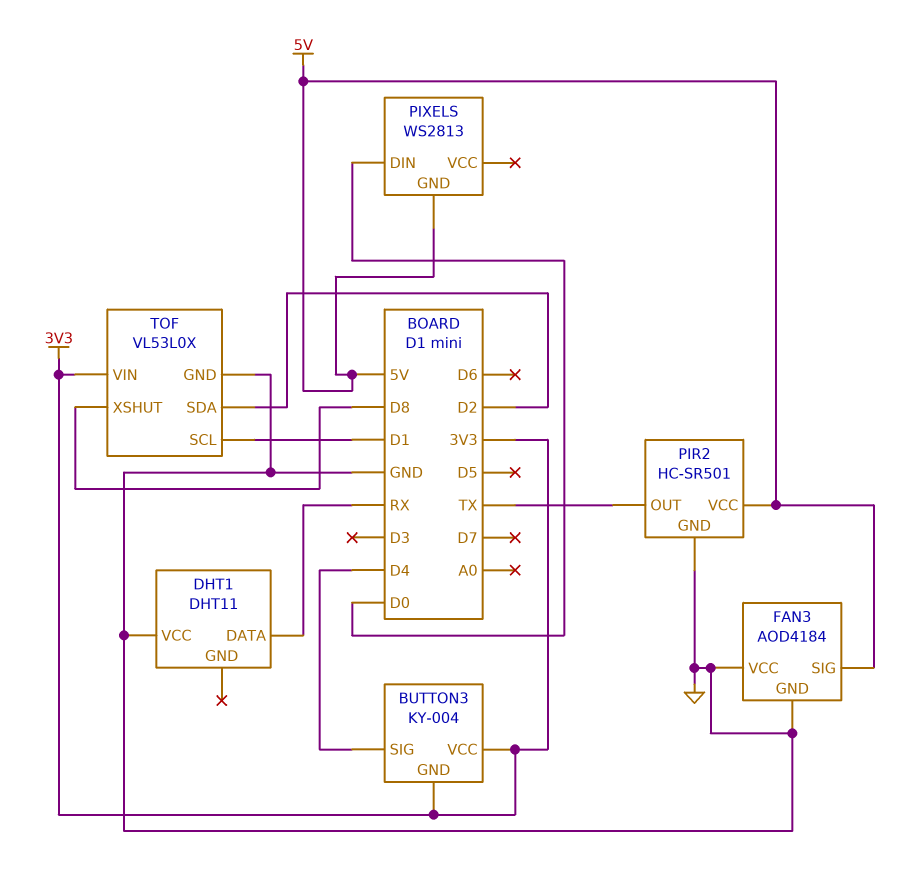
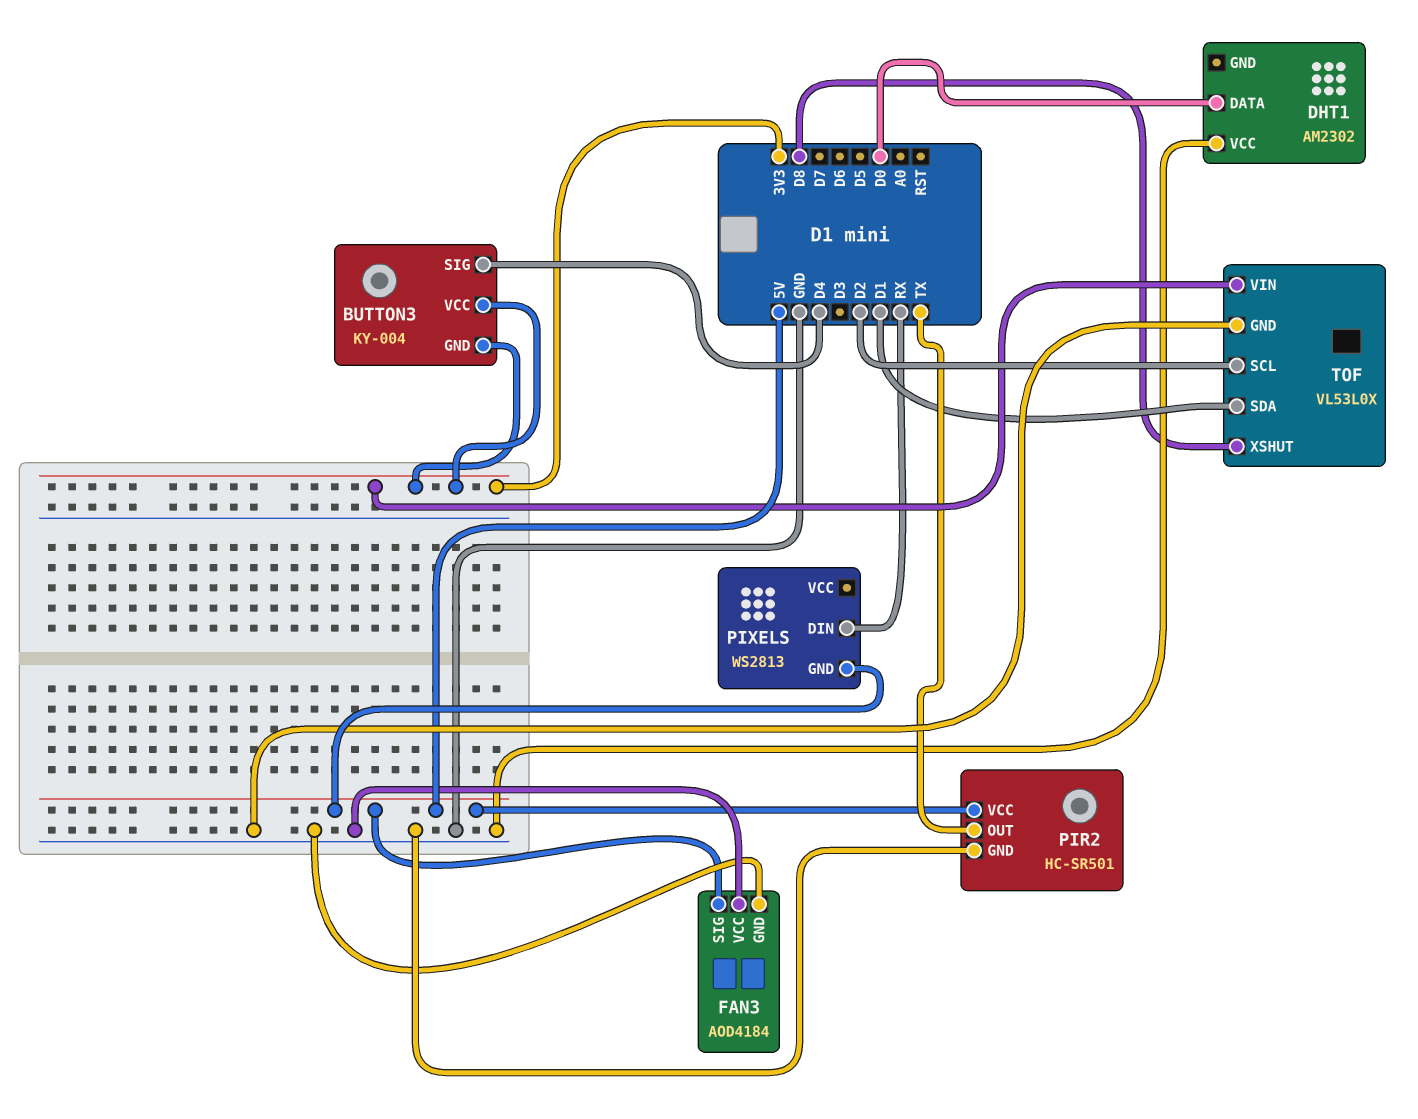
DHT1: DHT11 -> AM2302
DHT1 pin DATA: RX -> D0
PIXELS pin DIN: D0 -> RX
TOF pin SCL: D1 -> D2
TOF pin SDA: D2 -> D1

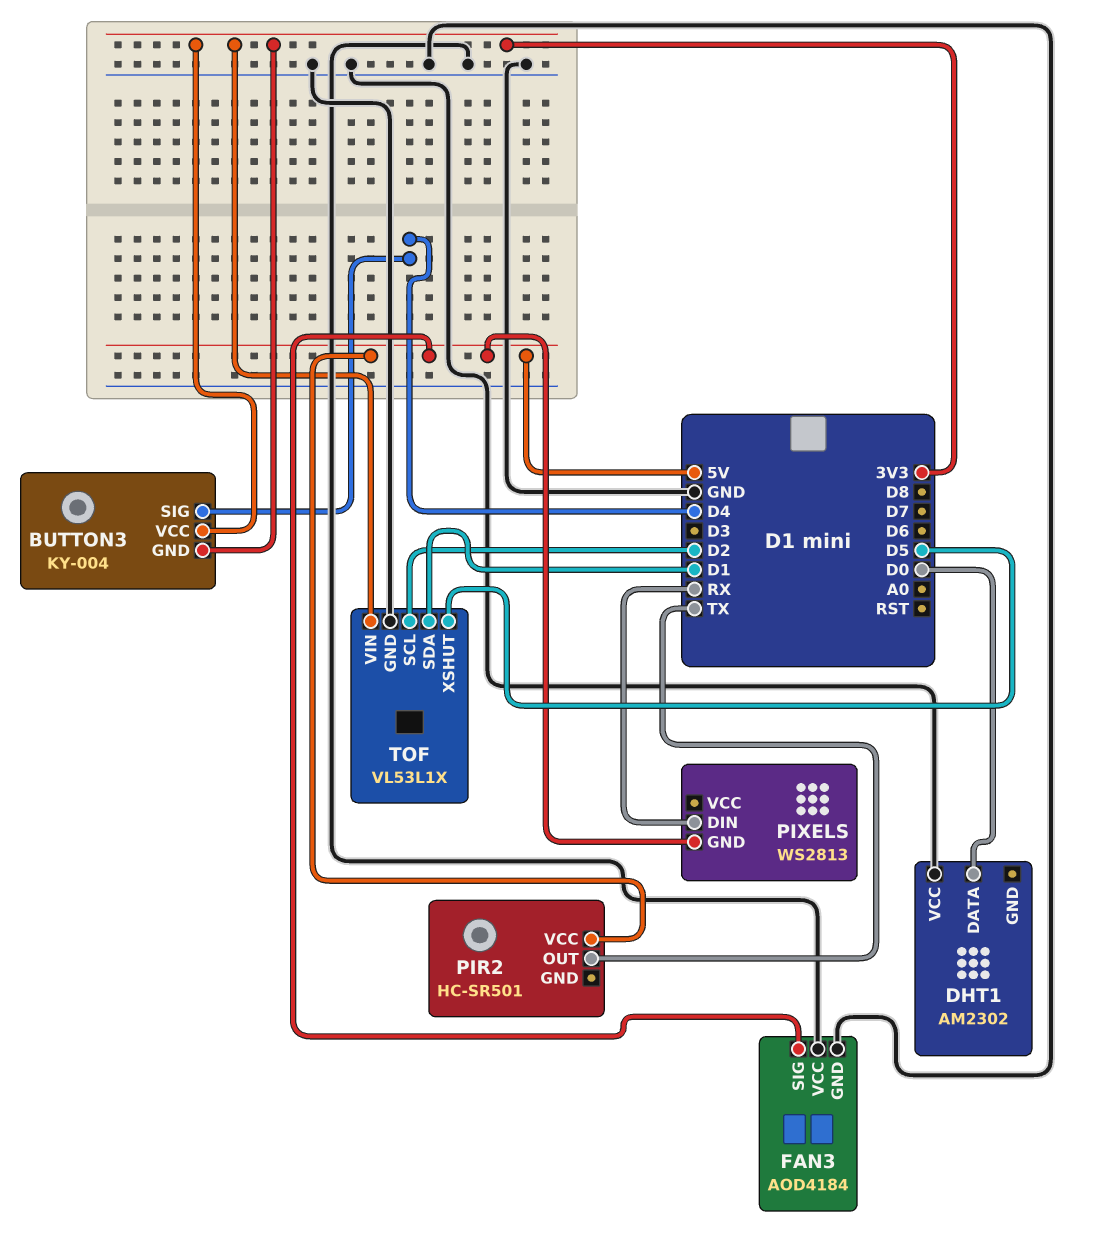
PIR2 pin GND: GND -> none
TOF: VL53L0X -> VL53L1X
TOF pin XSHUT: D8 -> D5

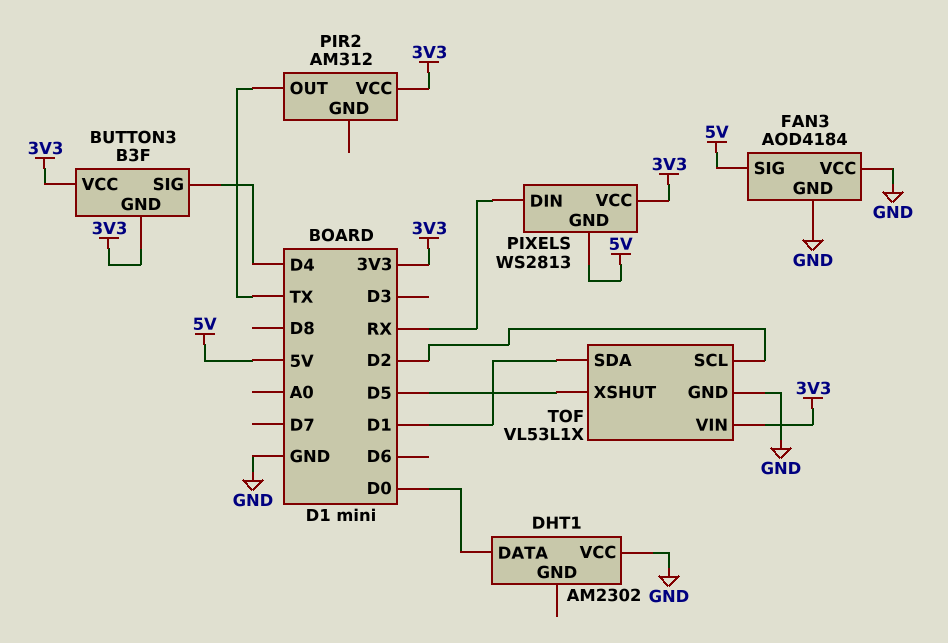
BUTTON3: KY-004 -> B3F
PIR2: HC-SR501 -> AM312
PIR2 pin VCC: 5V -> 3V3
PIXELS pin VCC: none -> 3V3

